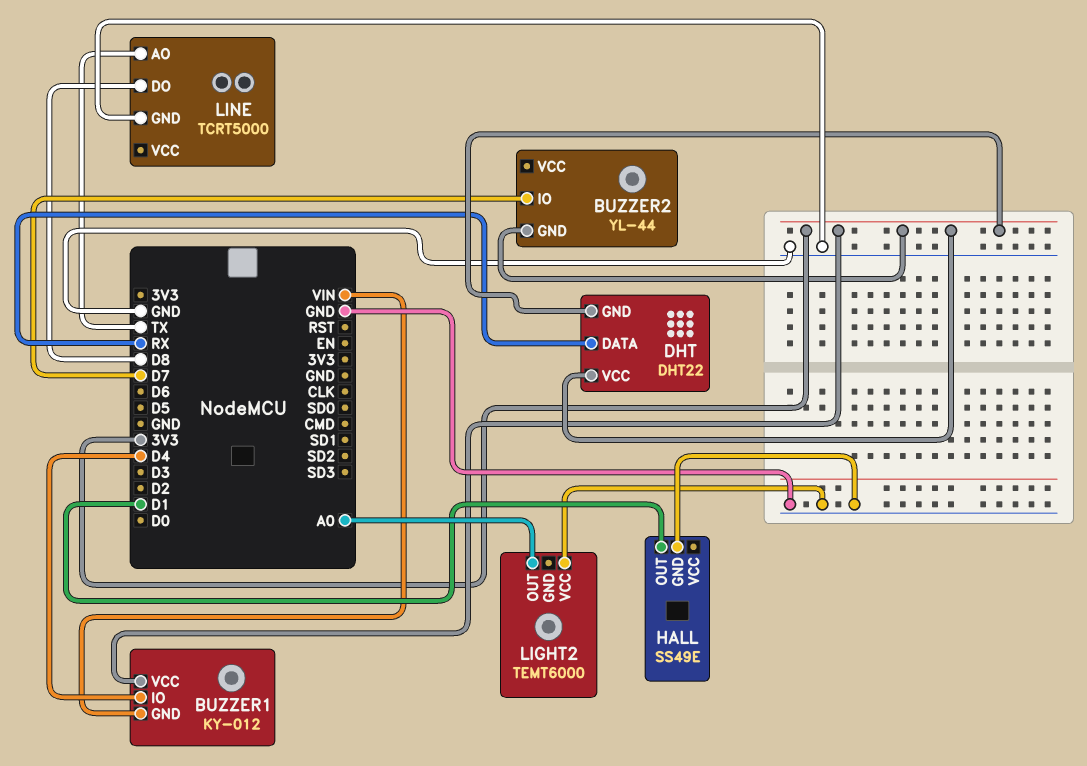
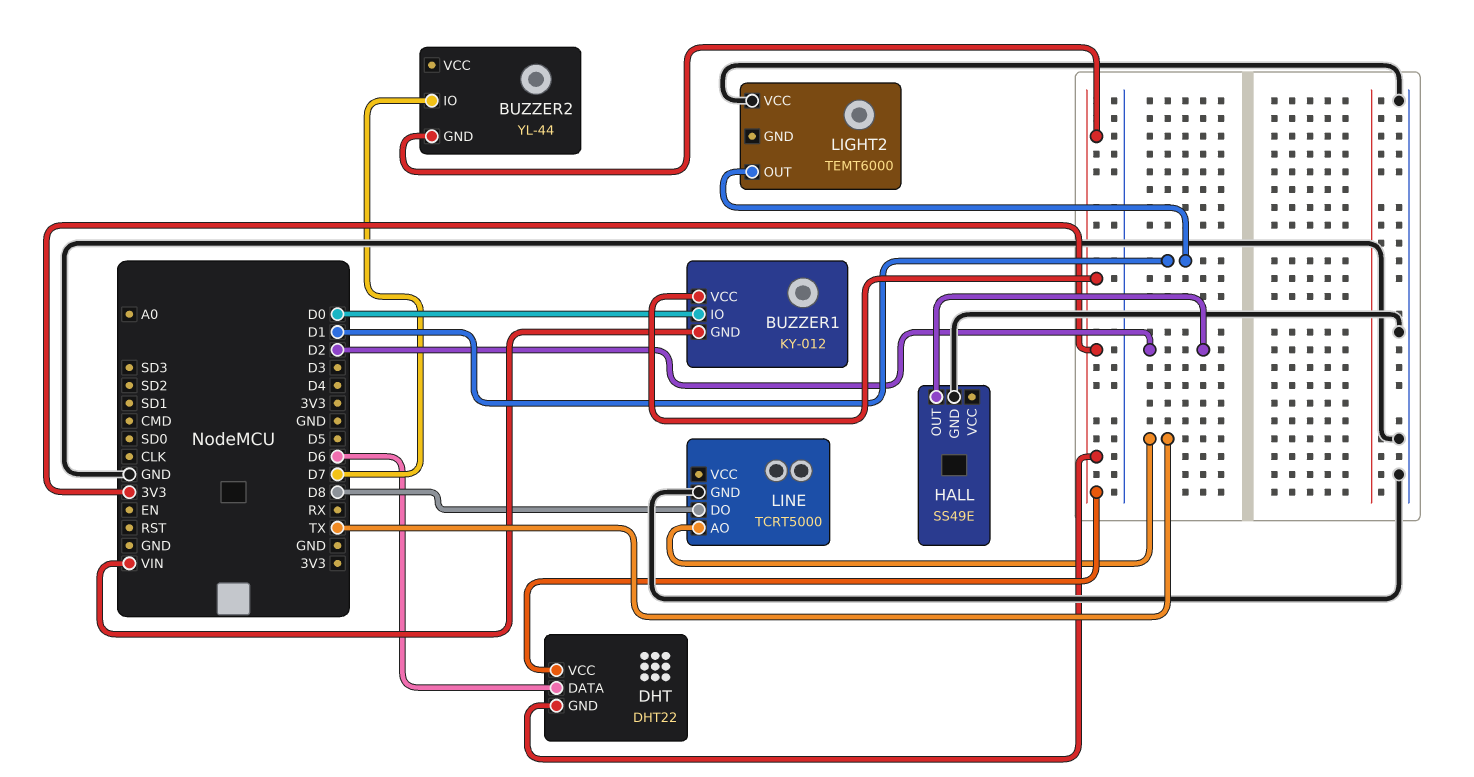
BUZZER1 pin IO: D4 -> D0
DHT pin DATA: RX -> D6
HALL pin OUT: D1 -> D2
LIGHT2 pin OUT: A0 -> D1

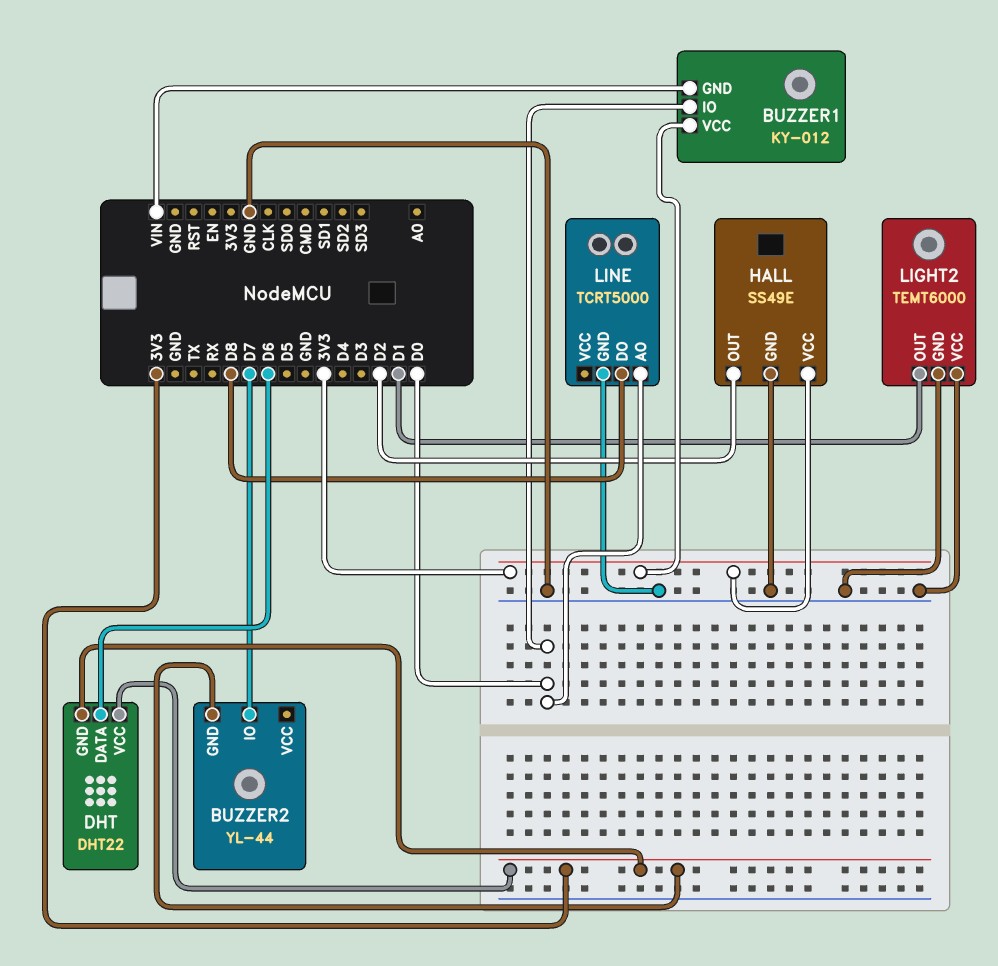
HALL pin VCC: none -> 3V3
LIGHT2 pin GND: none -> GND
LINE pin AO: TX -> D0

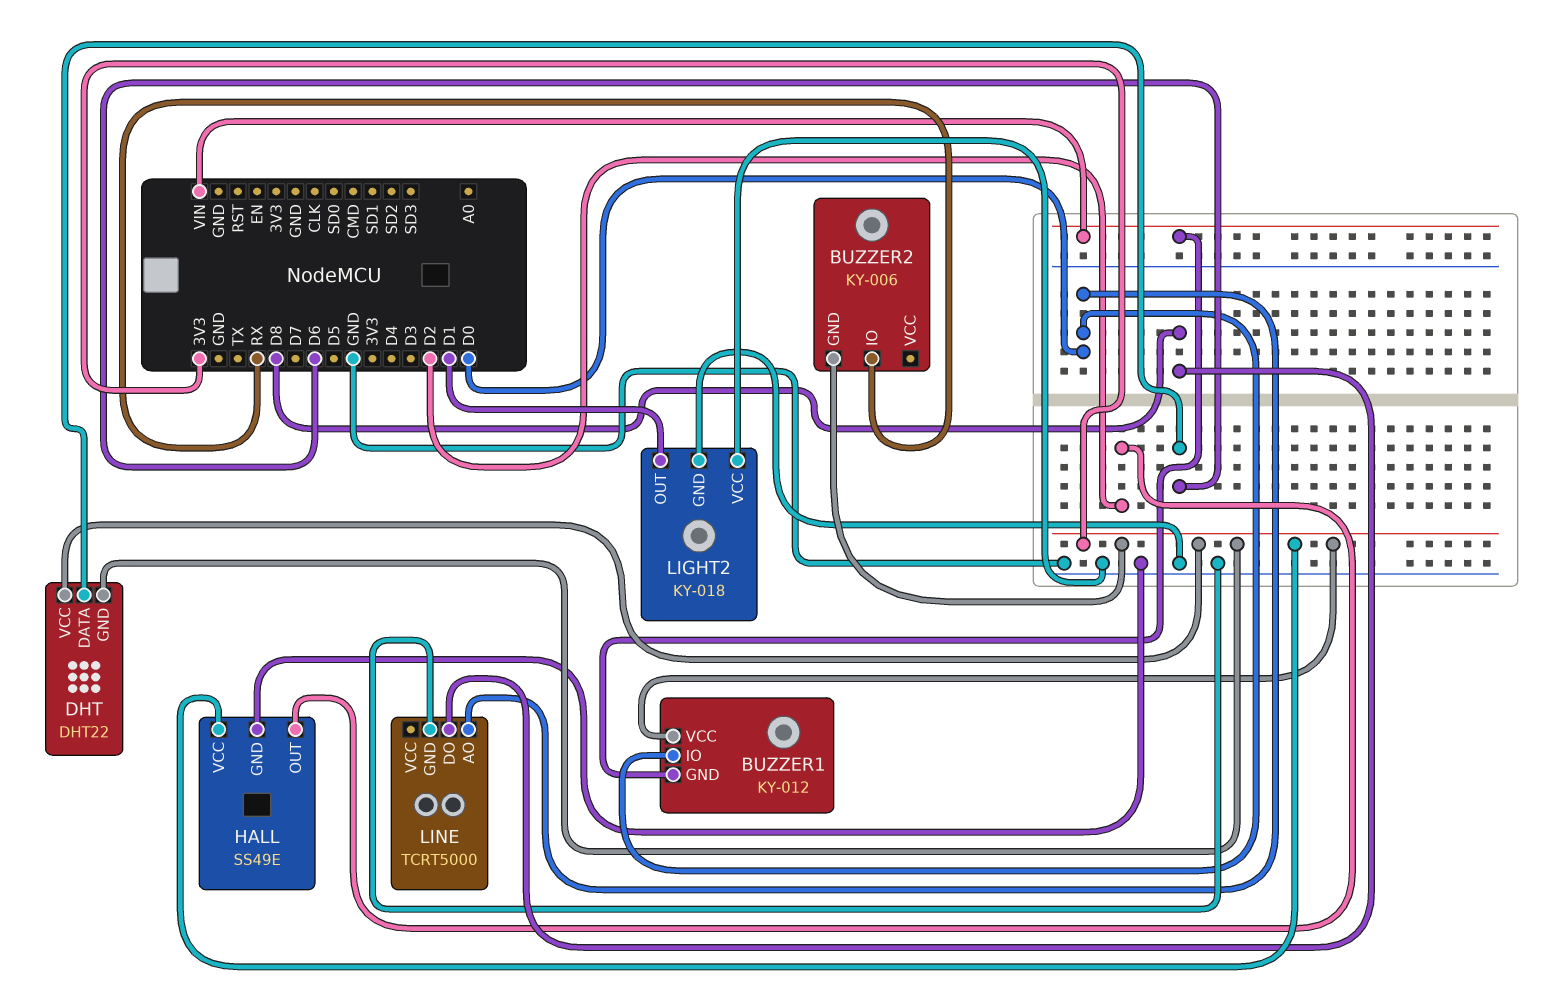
BUZZER2: YL-44 -> KY-006
BUZZER2 pin IO: D7 -> RX
LIGHT2: TEMT6000 -> KY-018

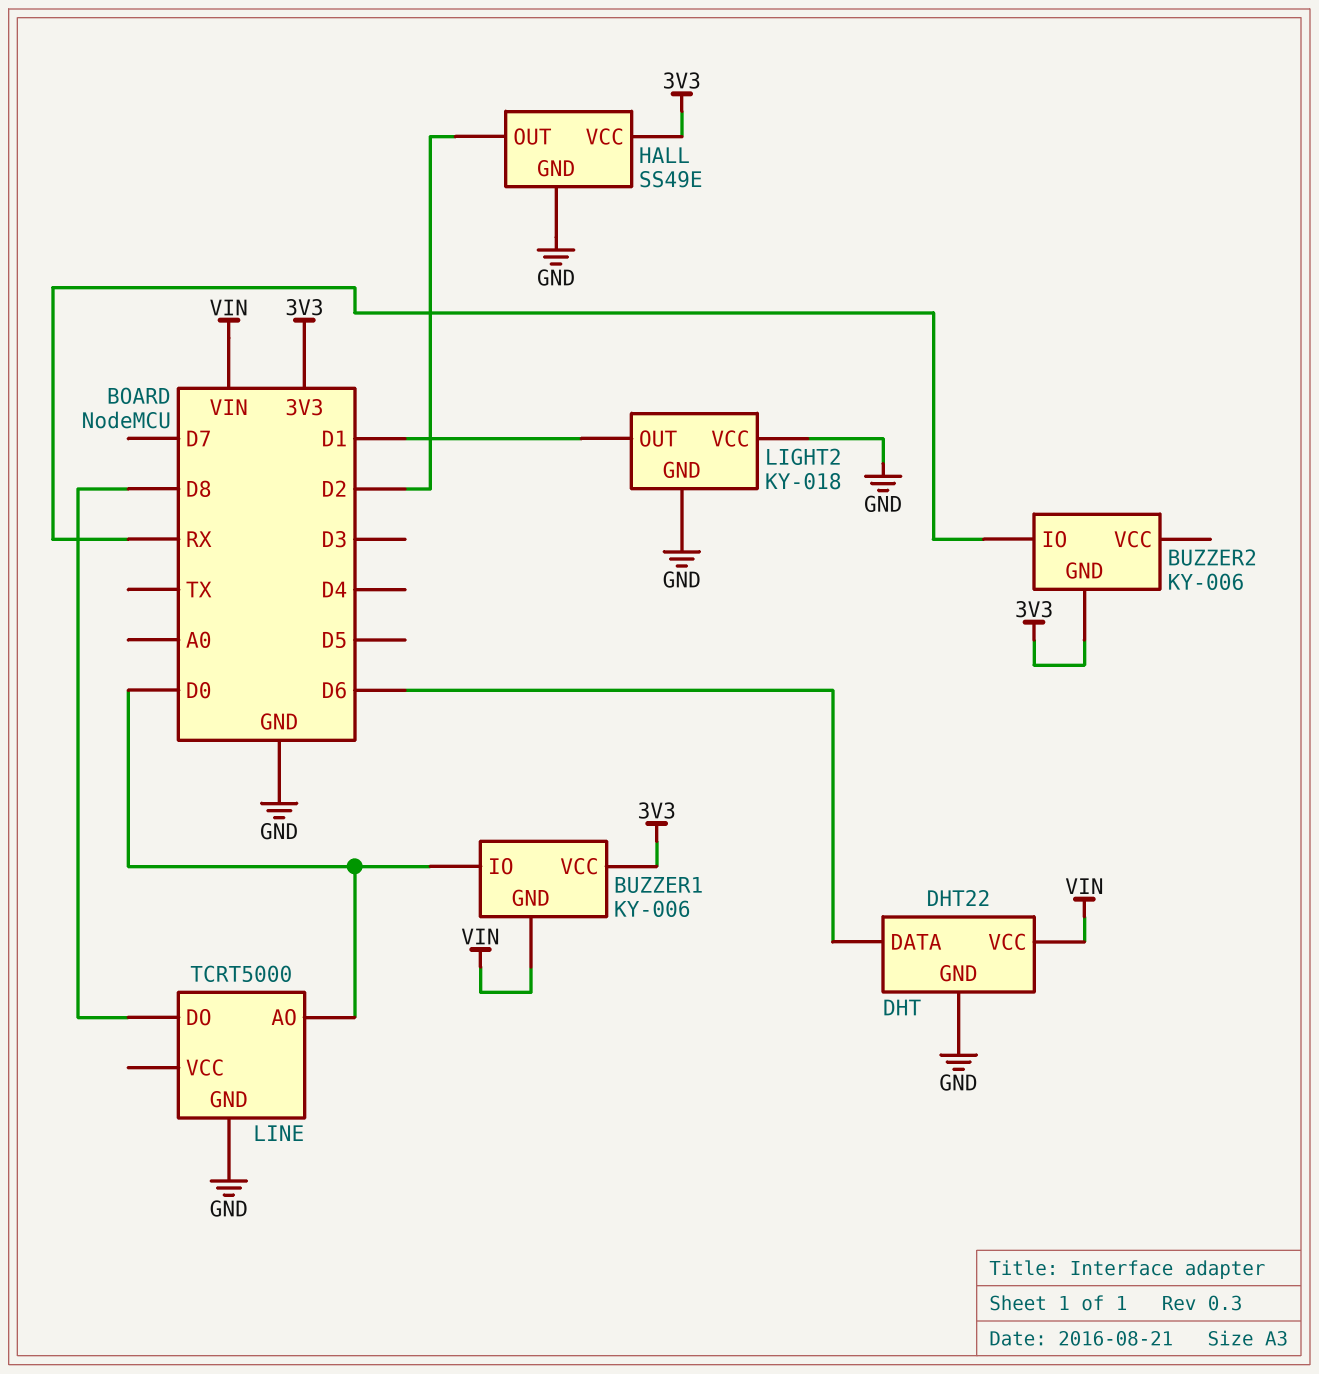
BUZZER1: KY-012 -> KY-006
DHT pin GND: 3V3 -> GND
DHT pin VCC: 3V3 -> VIN

